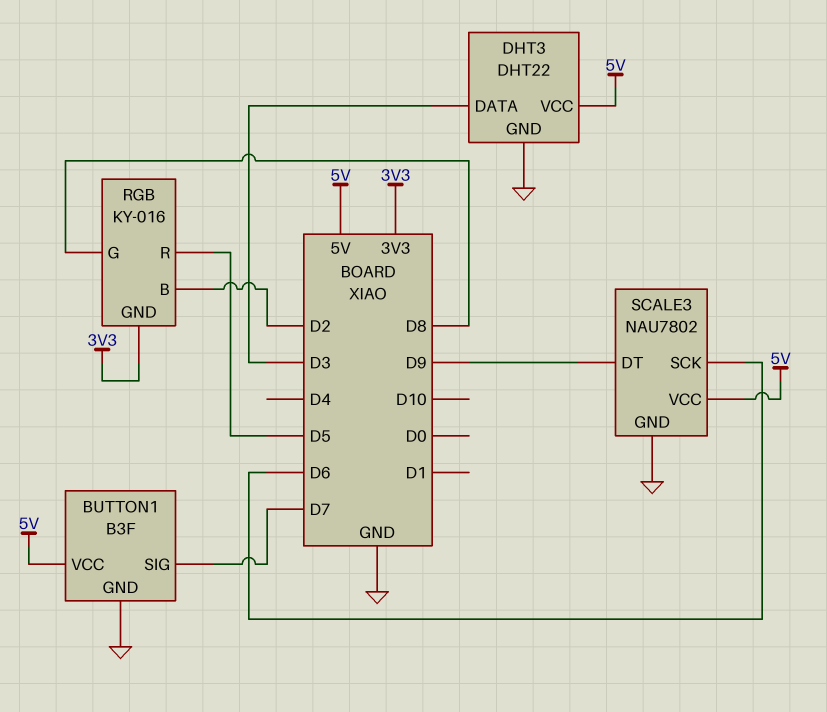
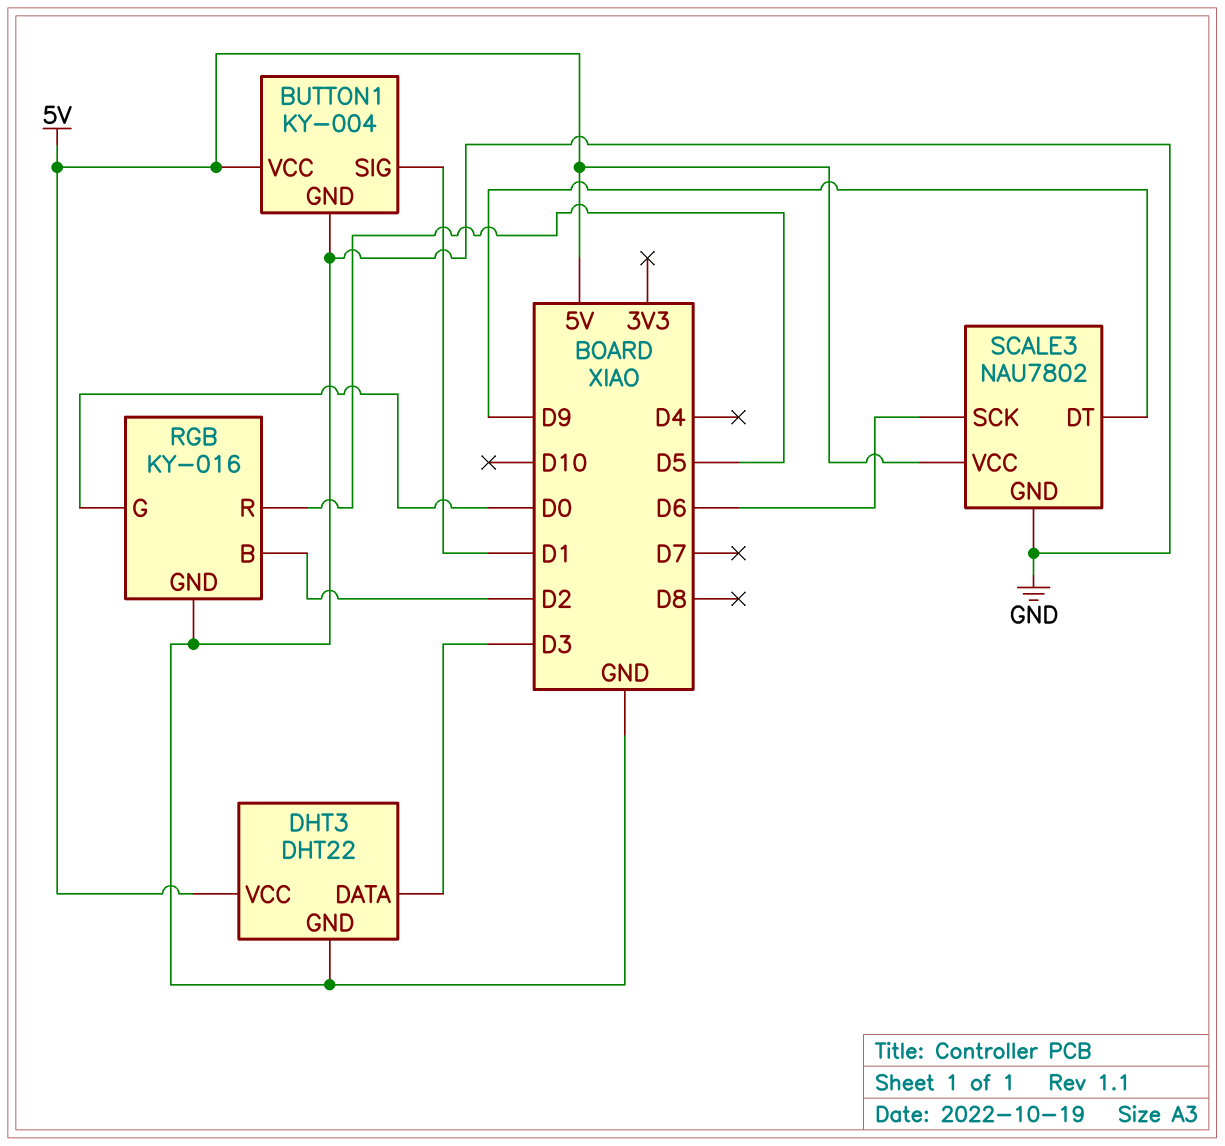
BUTTON1: B3F -> KY-004
BUTTON1 pin SIG: D7 -> D1
RGB pin G: D8 -> D0
RGB pin GND: 3V3 -> GND

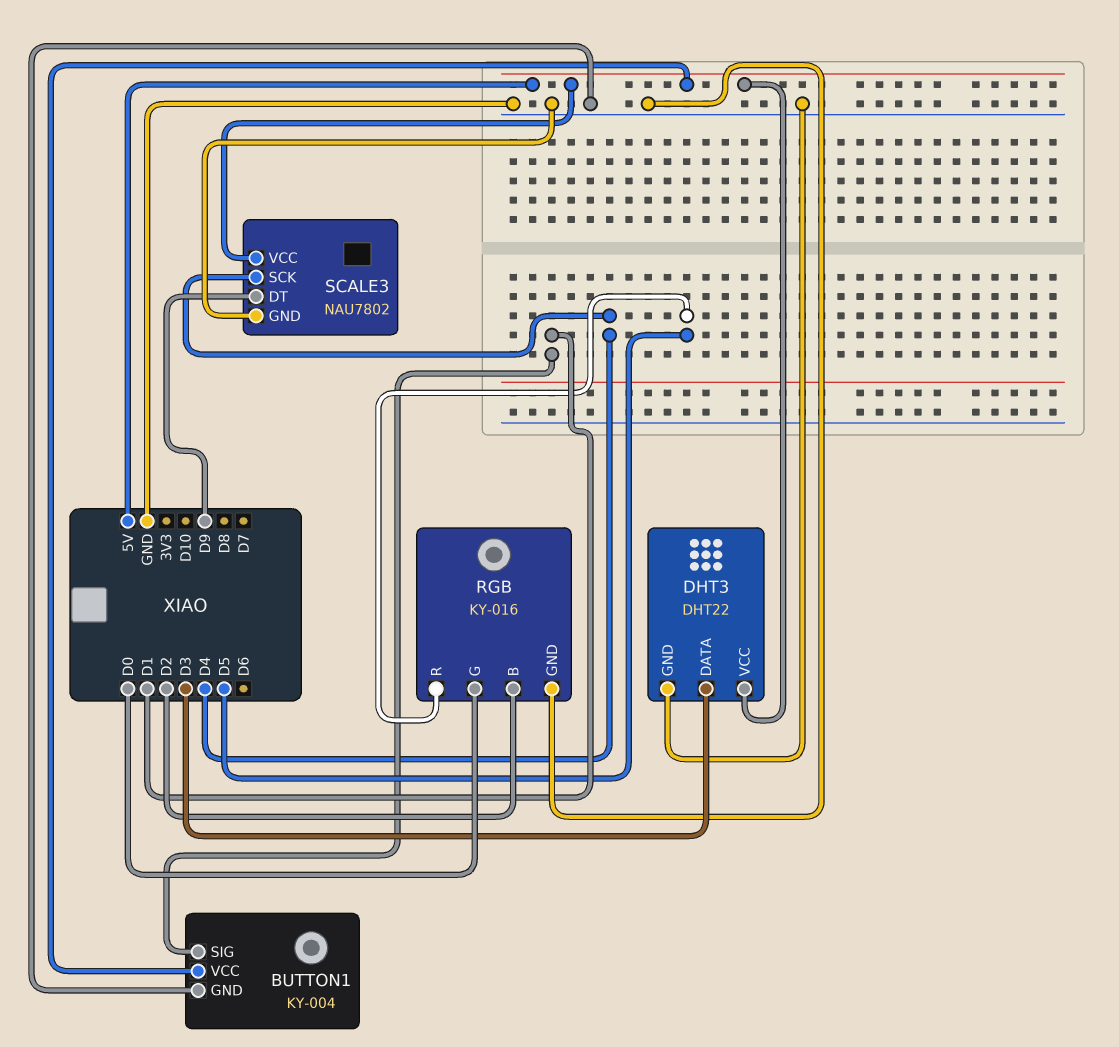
SCALE3 pin SCK: D6 -> D4

